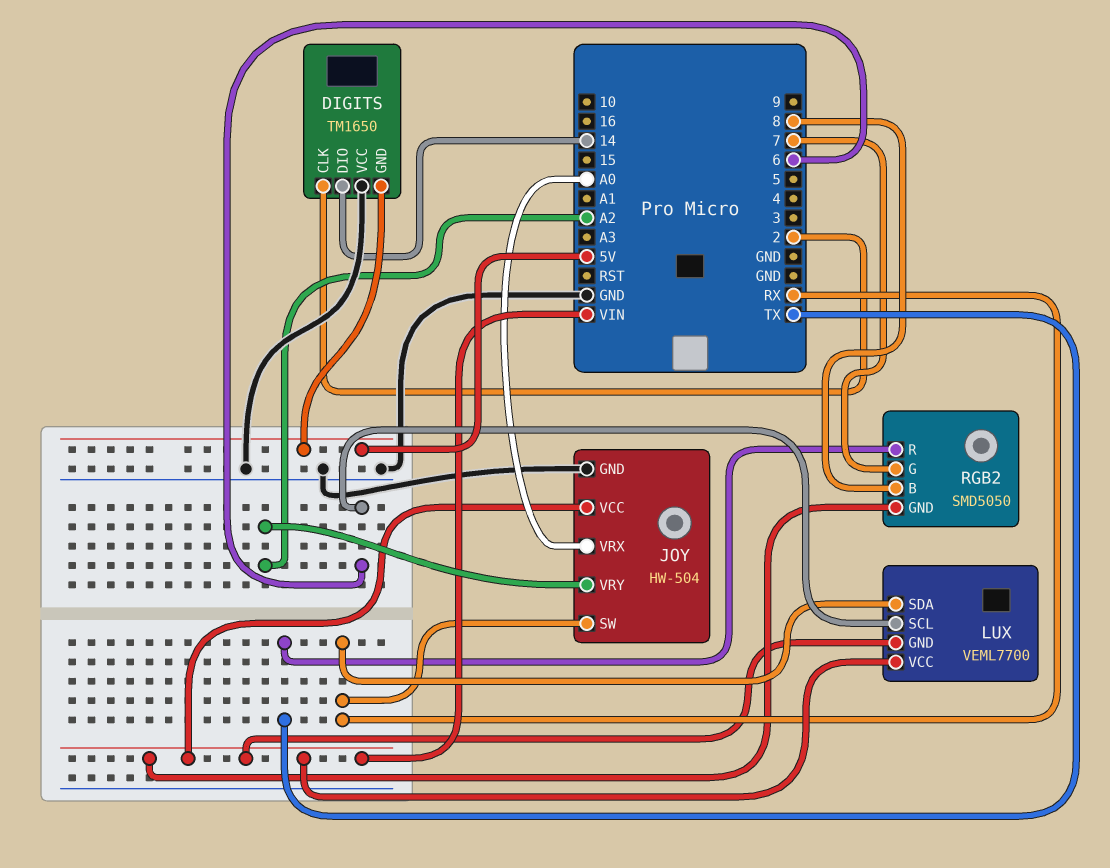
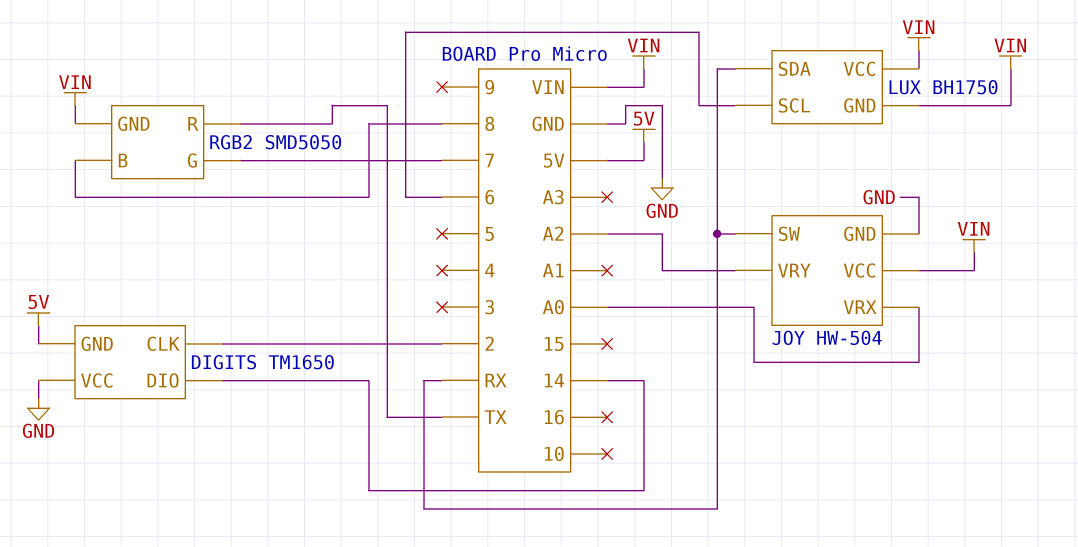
LUX: VEML7700 -> BH1750

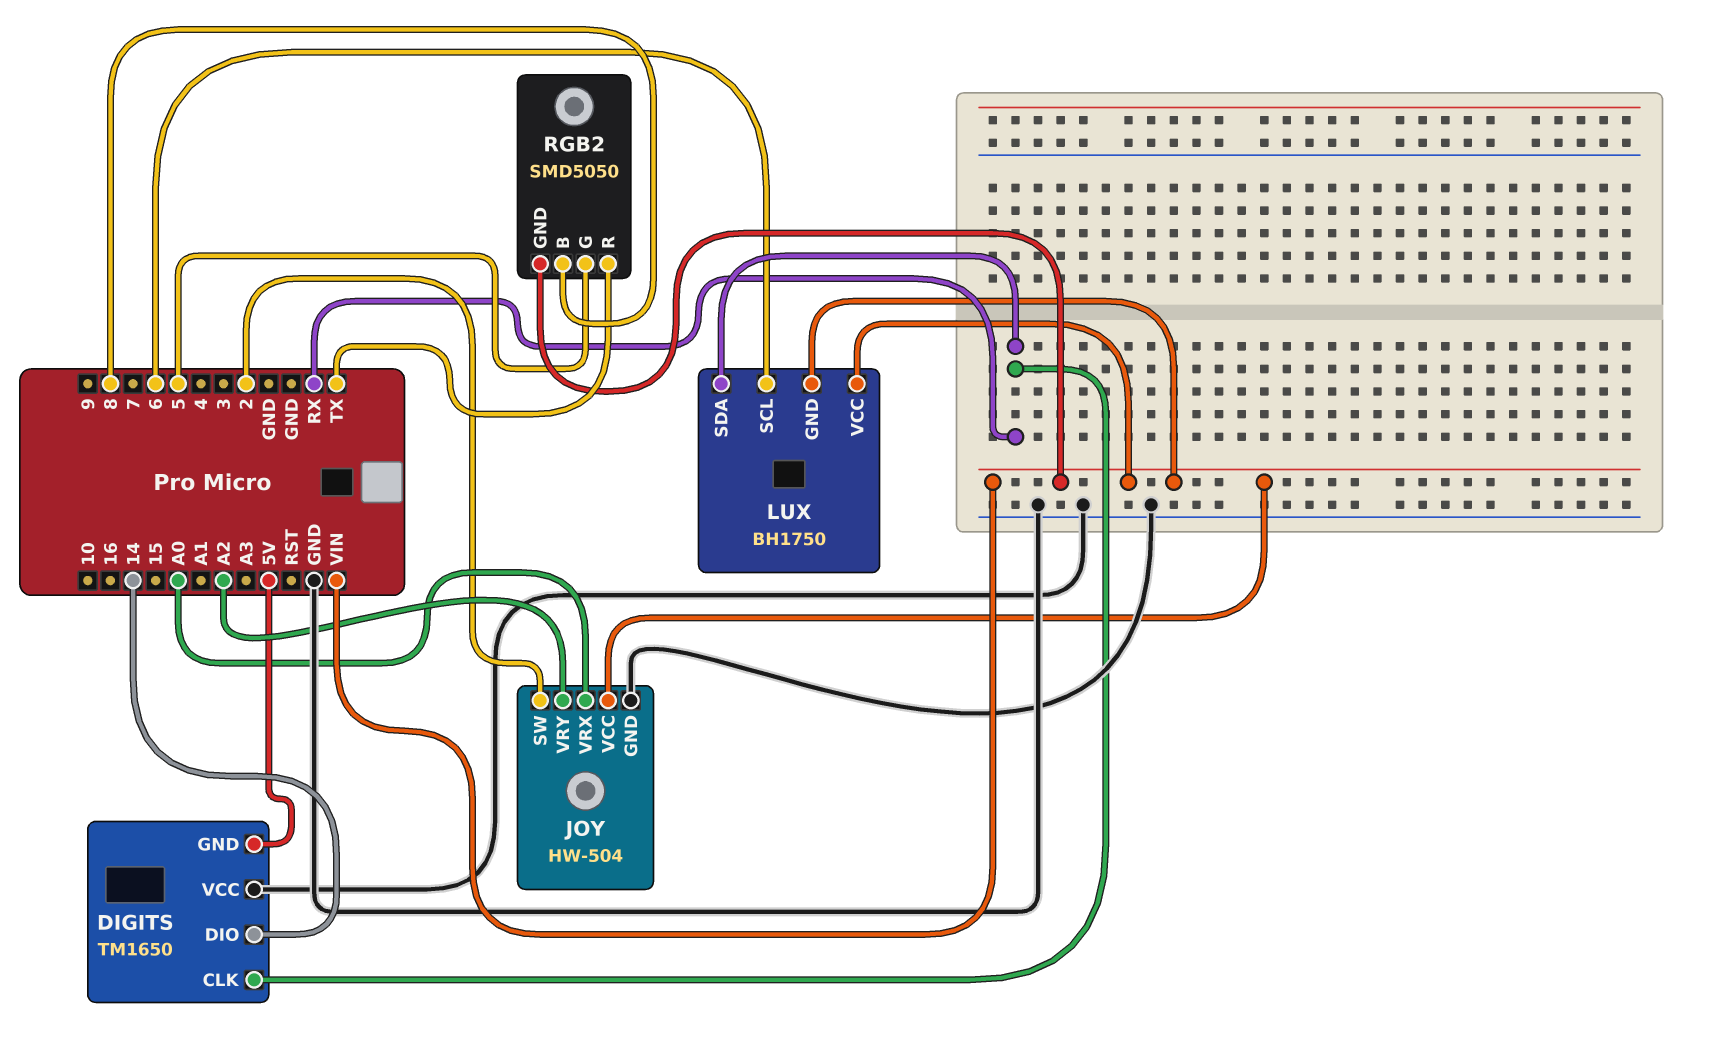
DIGITS pin CLK: 2 -> RX
JOY pin SW: RX -> 2
RGB2 pin G: 7 -> 5

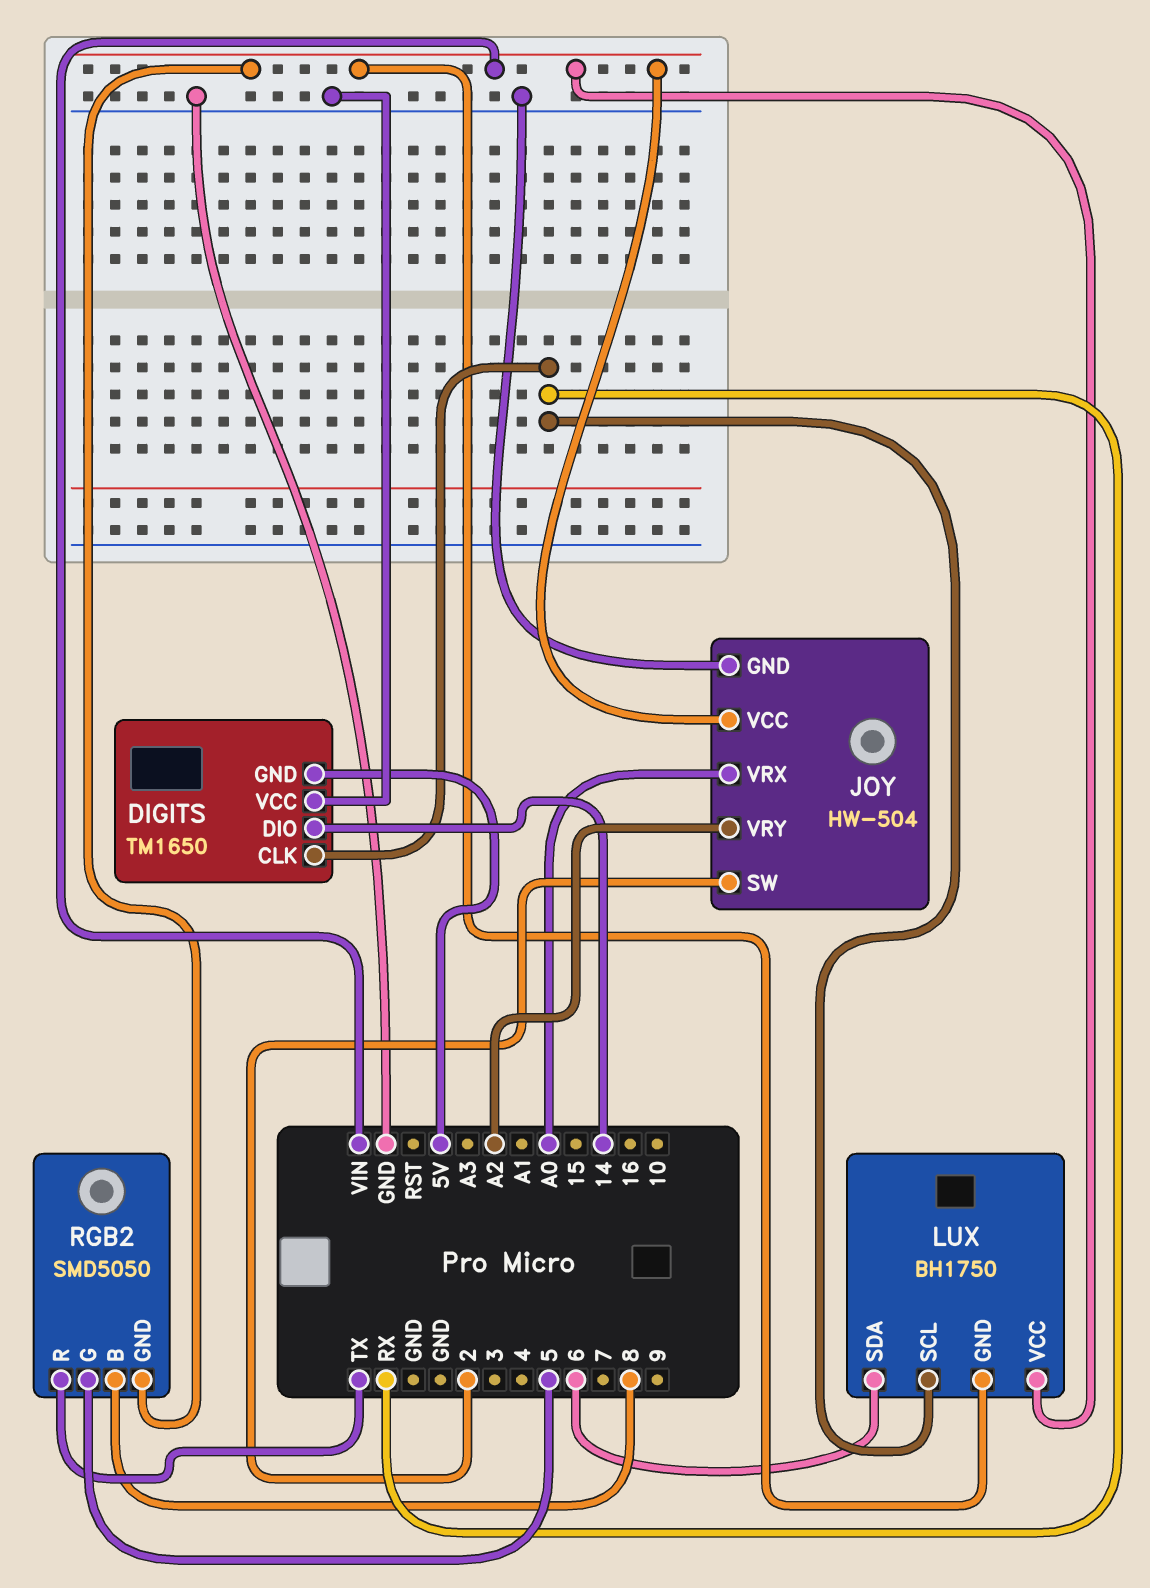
LUX pin SCL: 6 -> RX
LUX pin SDA: RX -> 6

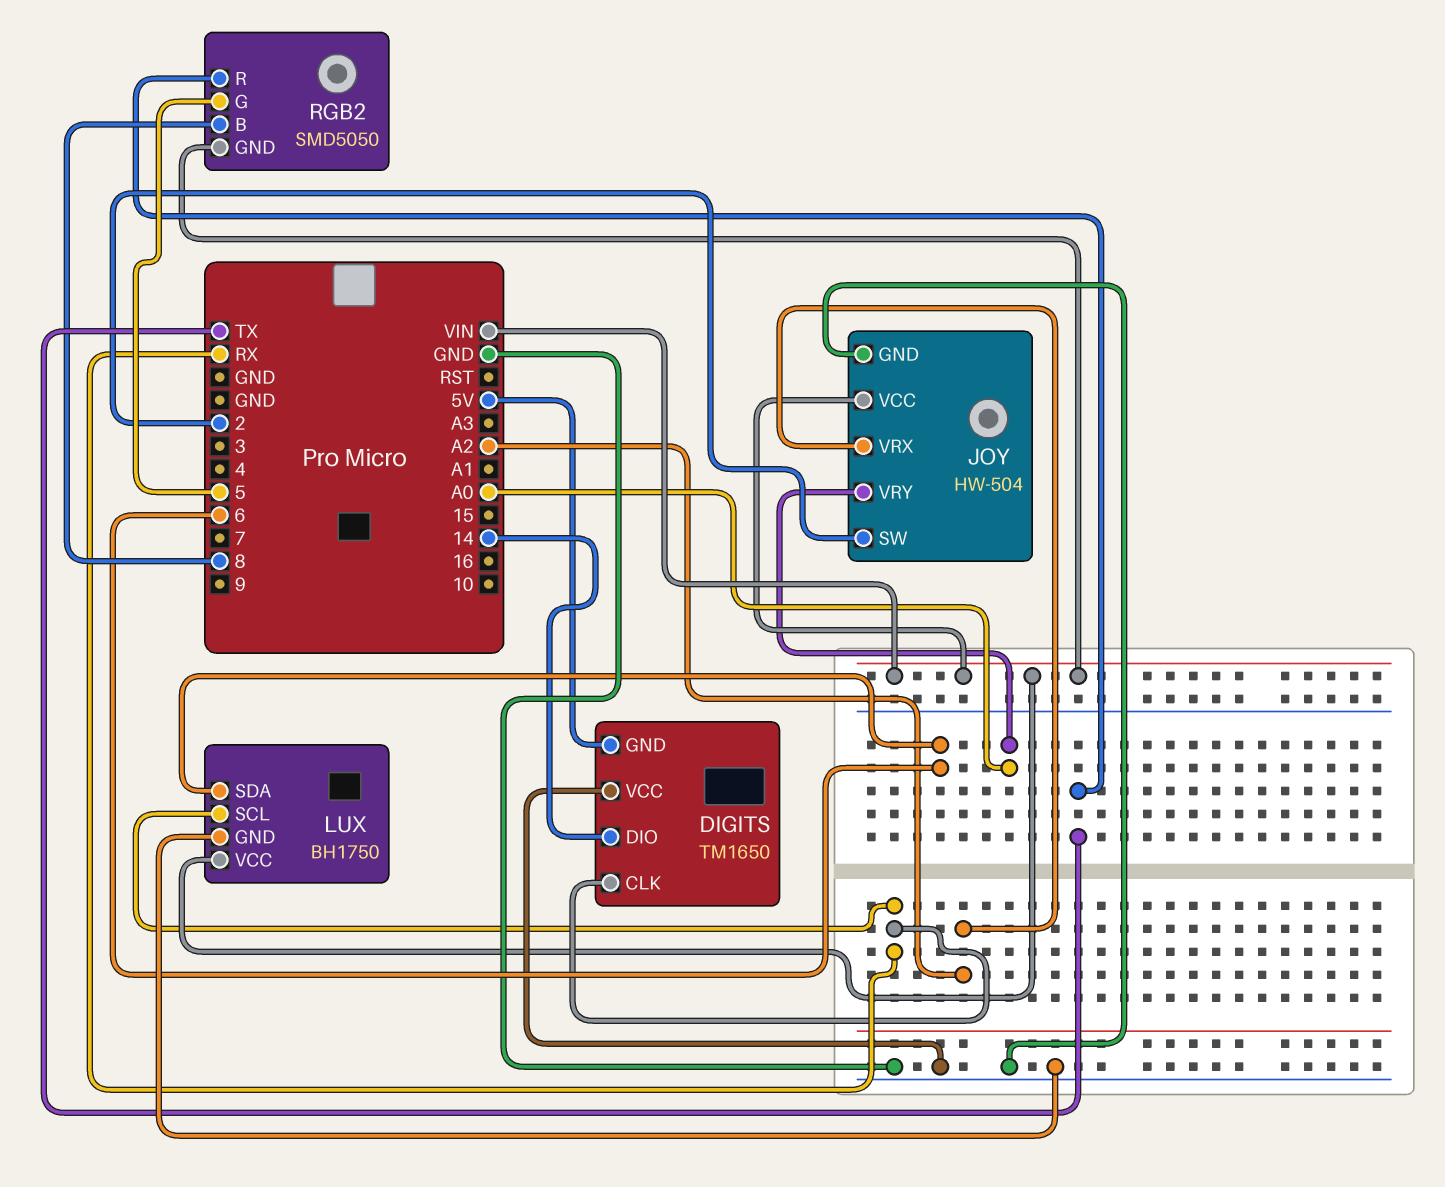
JOY pin VRX: A0 -> A2
JOY pin VRY: A2 -> A0
LUX pin GND: VIN -> GND

